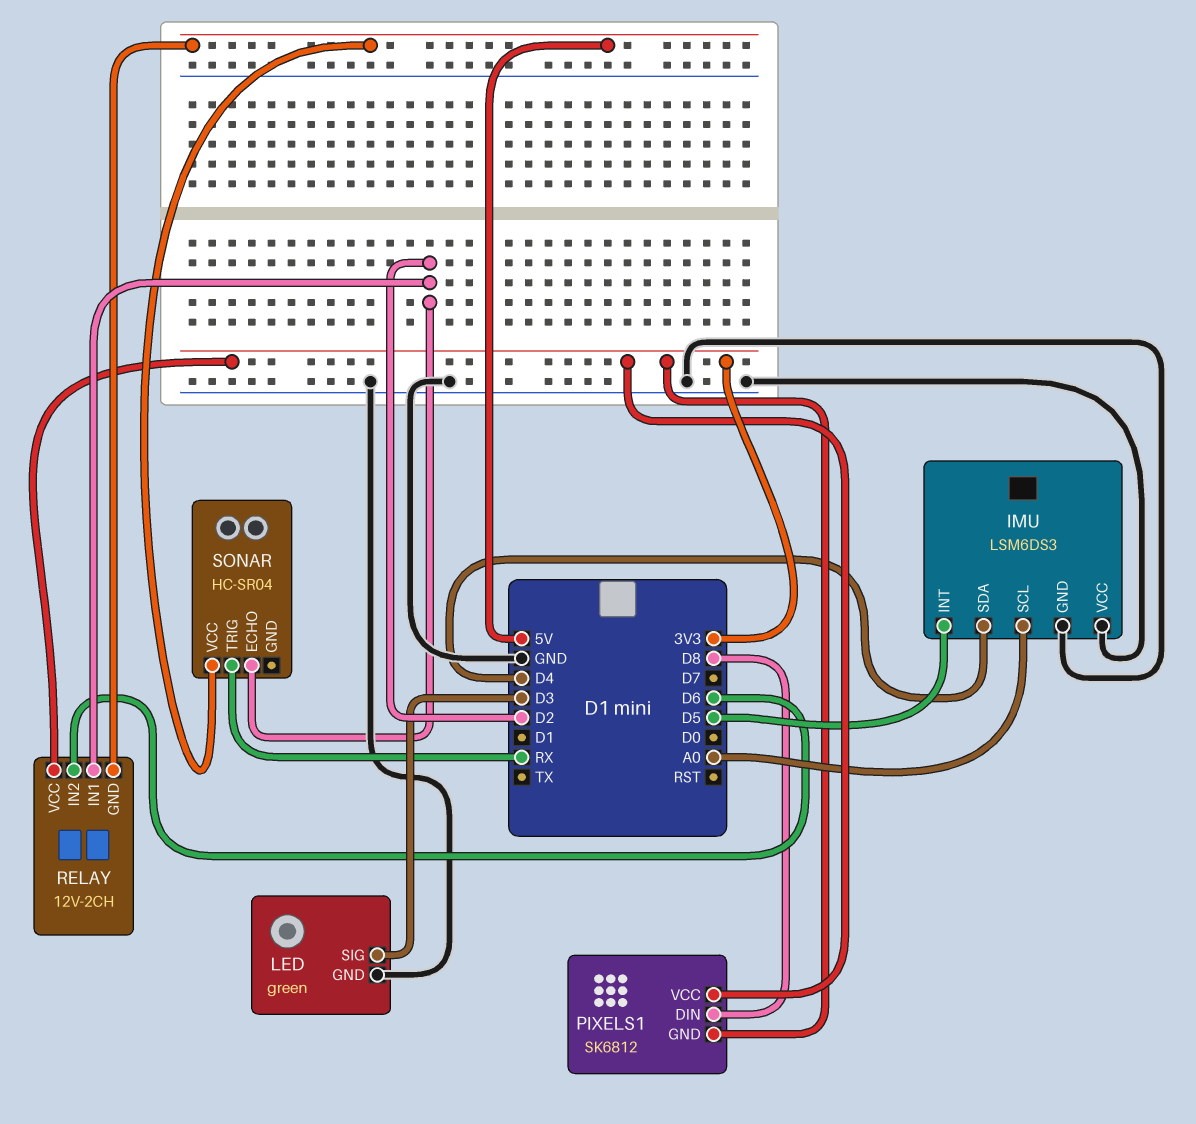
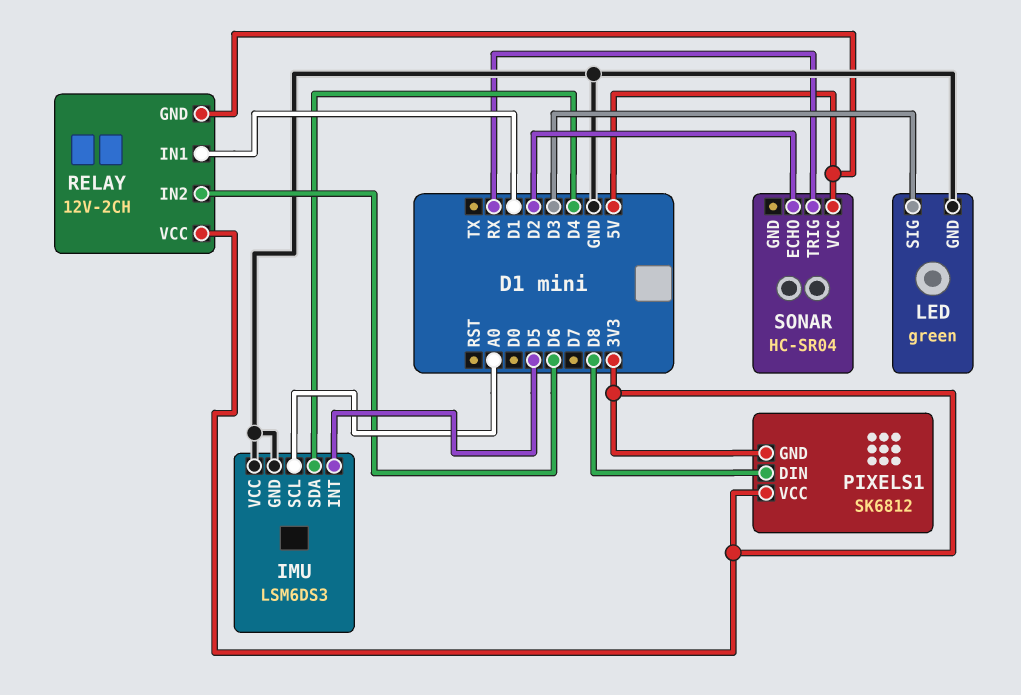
RELAY pin IN1: D2 -> D1

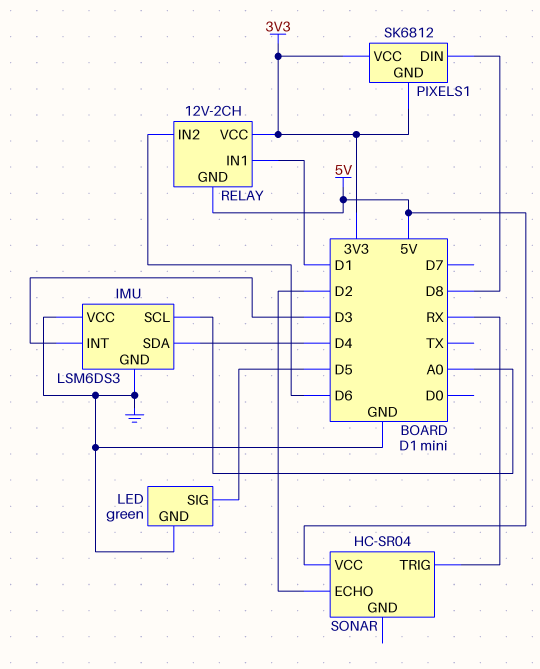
IMU pin INT: D5 -> D3
LED pin SIG: D3 -> D5

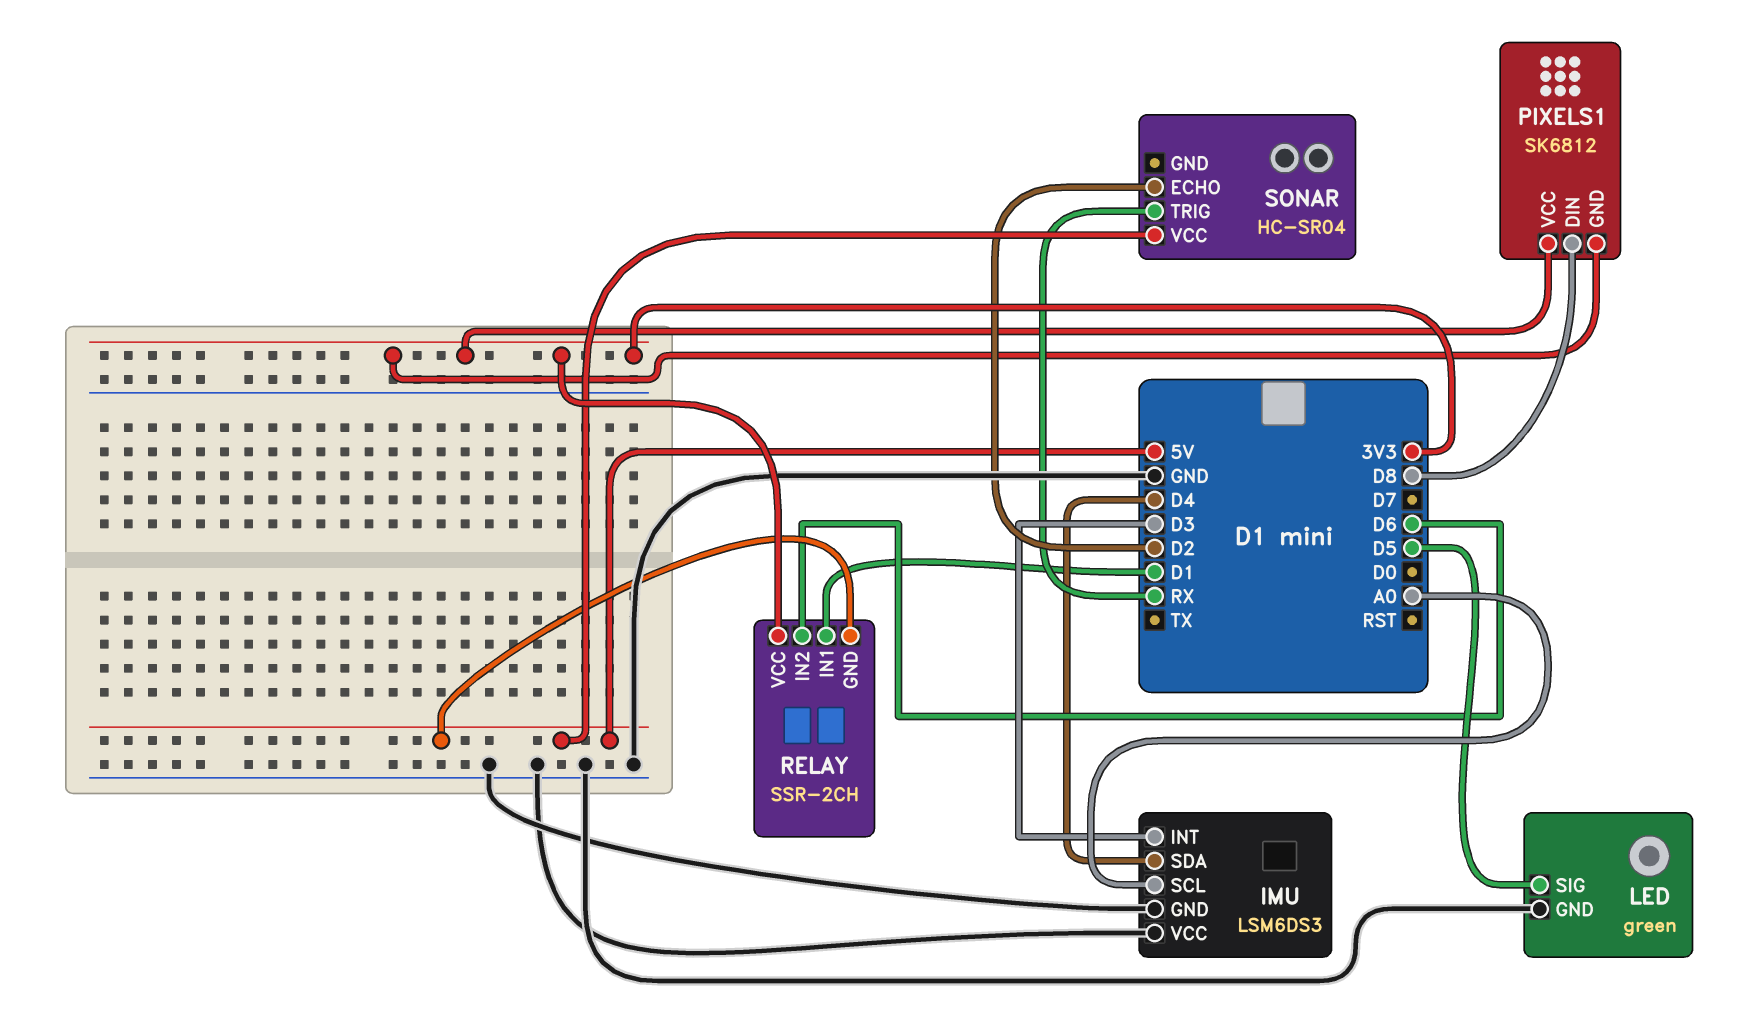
RELAY: 12V-2CH -> SSR-2CH

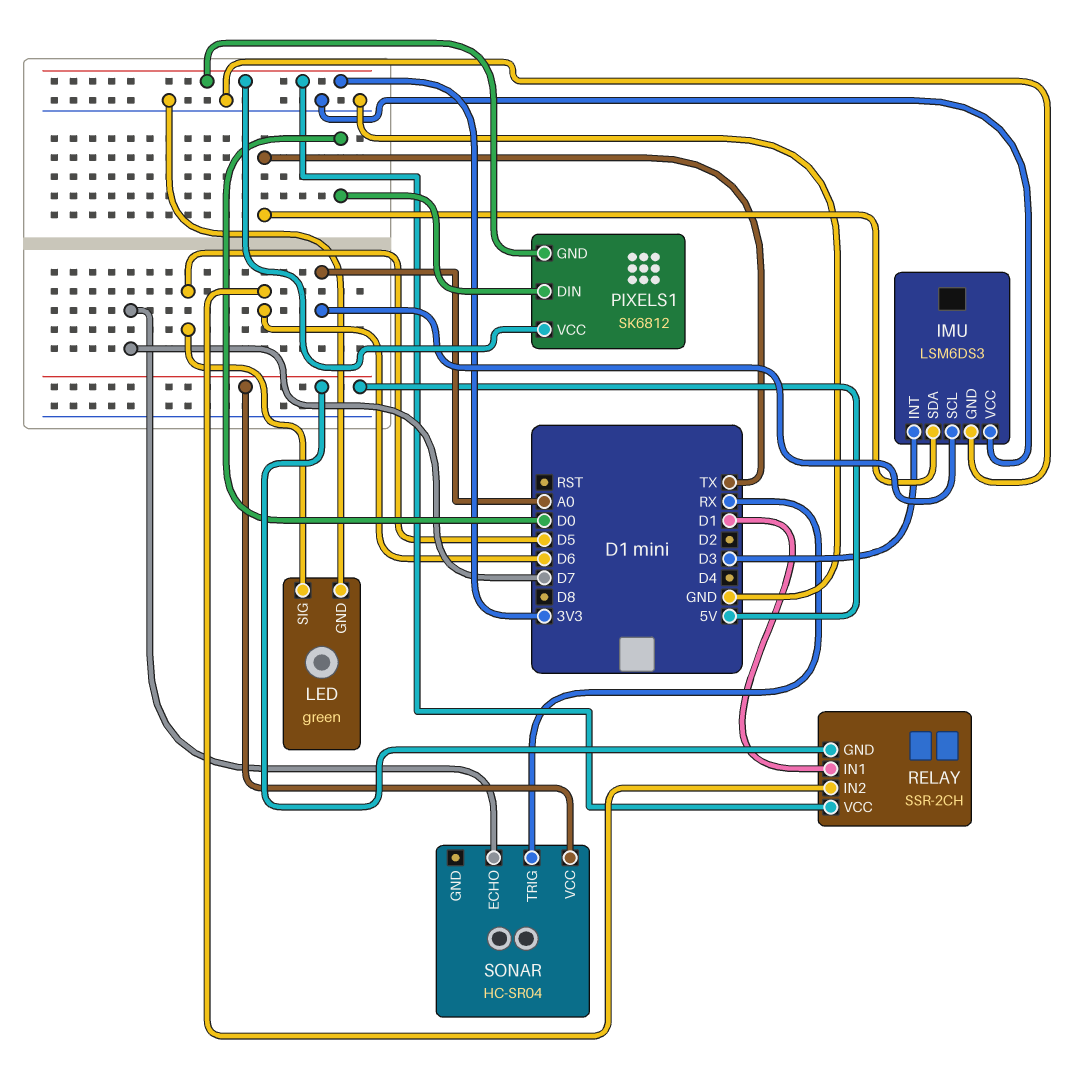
IMU pin SDA: D4 -> TX
PIXELS1 pin DIN: D8 -> D0
SONAR pin ECHO: D2 -> D7

